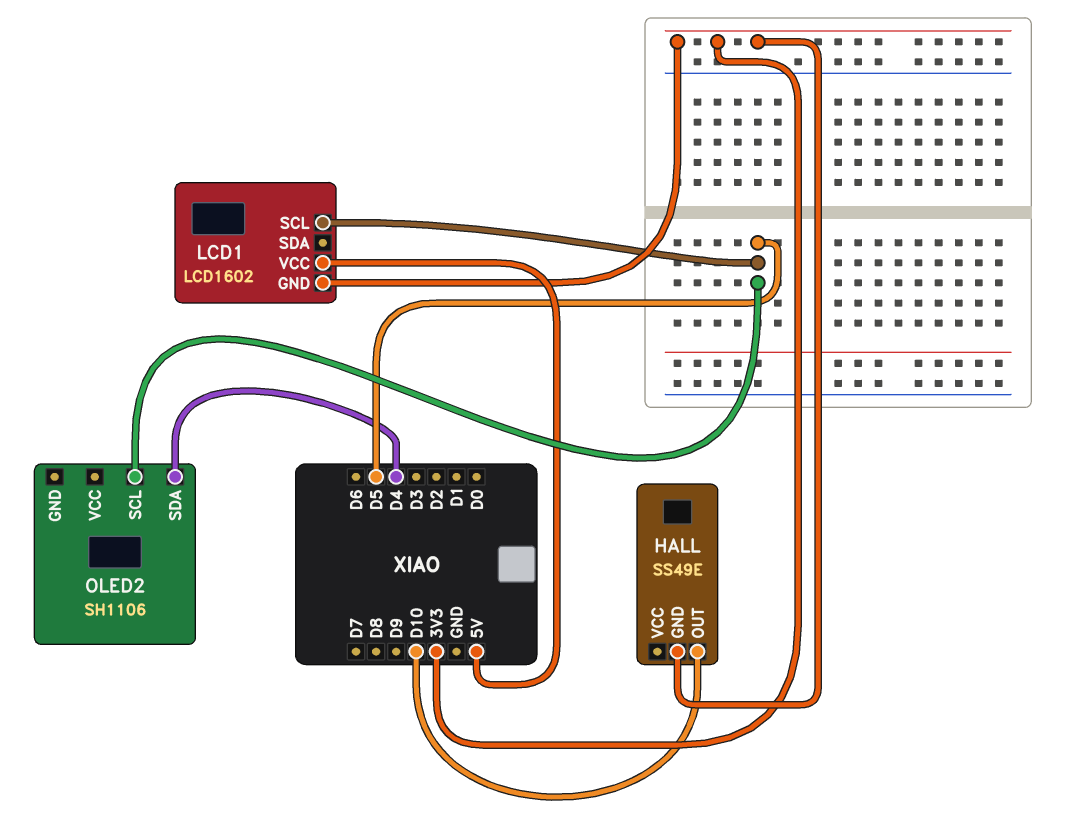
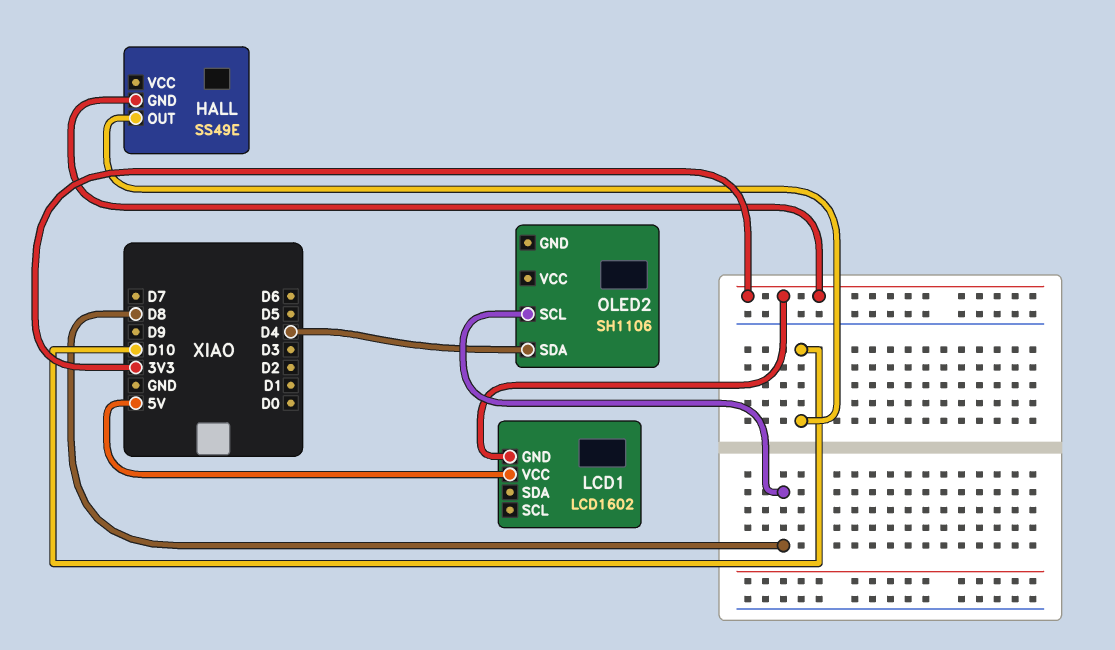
LCD1 pin SCL: D5 -> none
OLED2 pin SCL: D5 -> D8

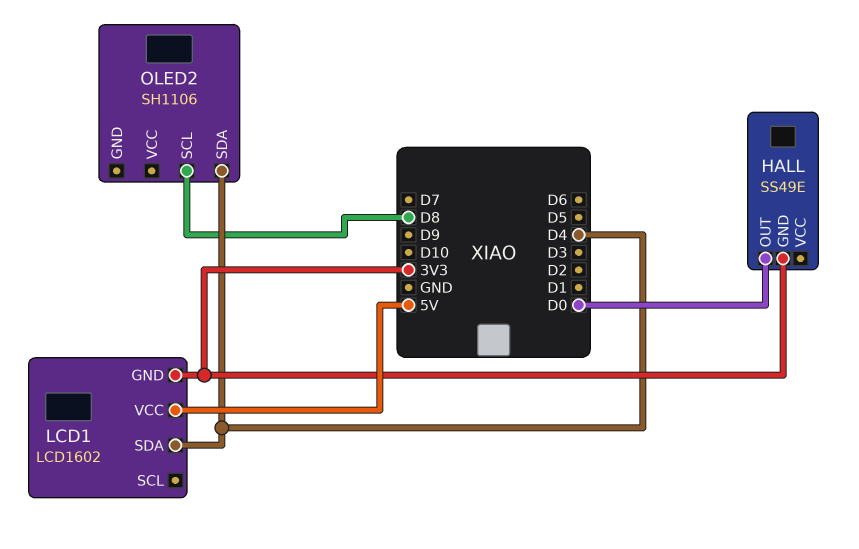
HALL pin OUT: D10 -> D0
LCD1 pin SDA: none -> D4

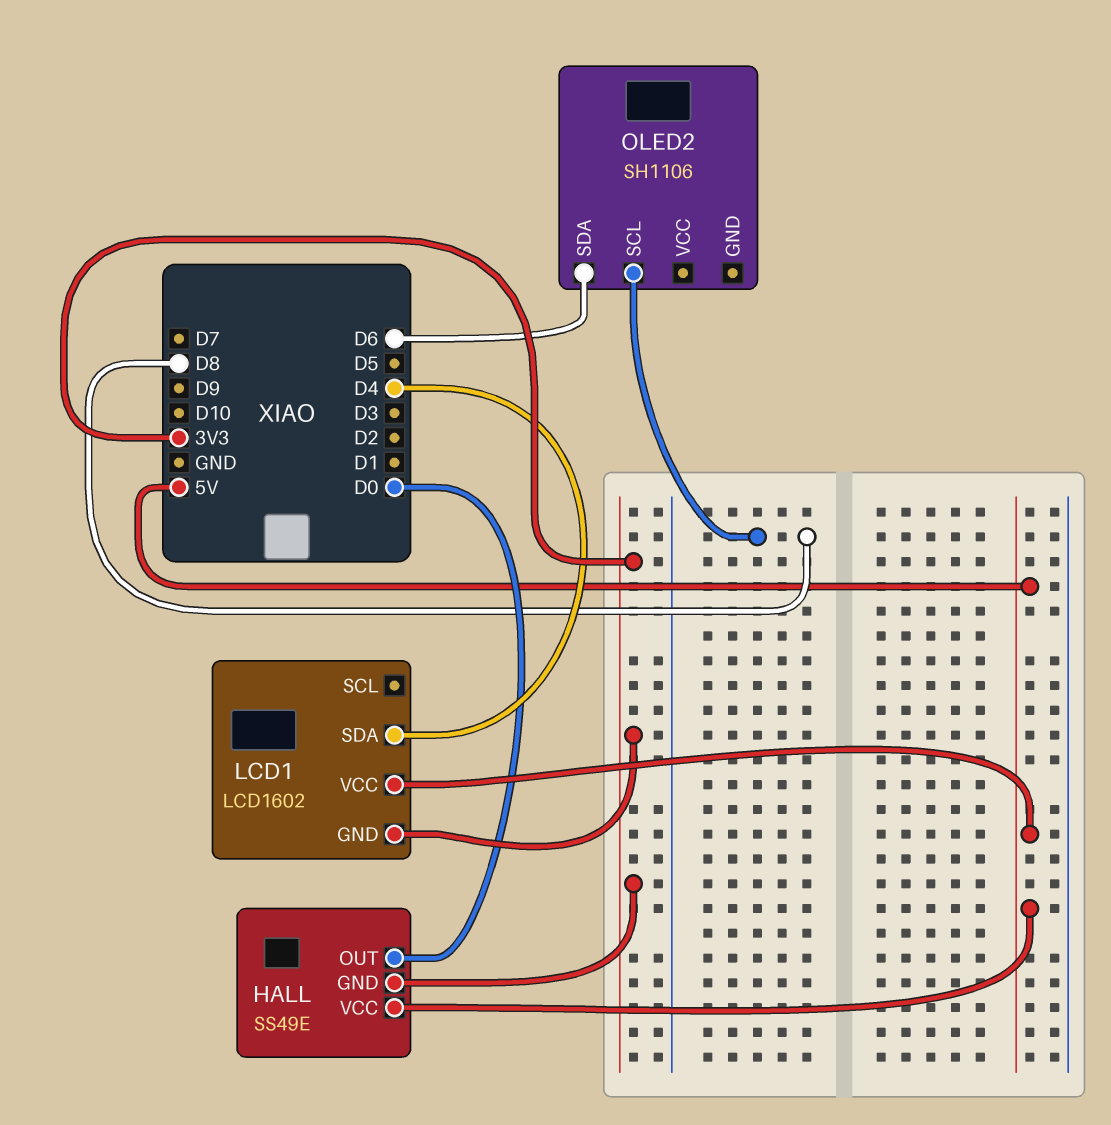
HALL pin VCC: none -> 5V
OLED2 pin SDA: D4 -> D6

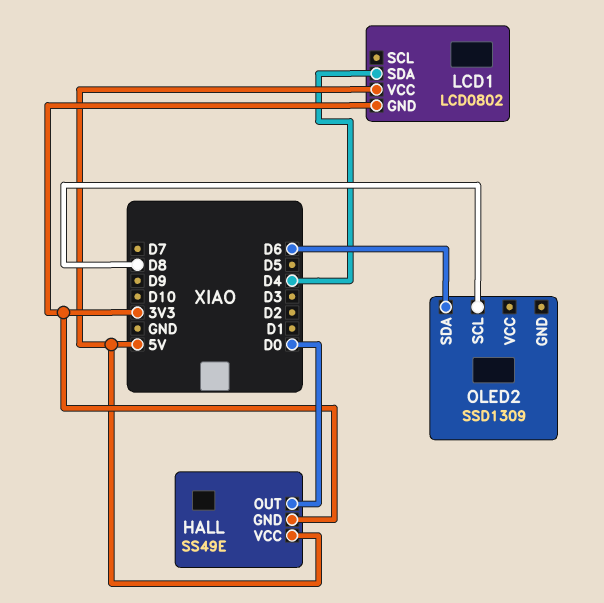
LCD1: LCD1602 -> LCD0802
OLED2: SH1106 -> SSD1309

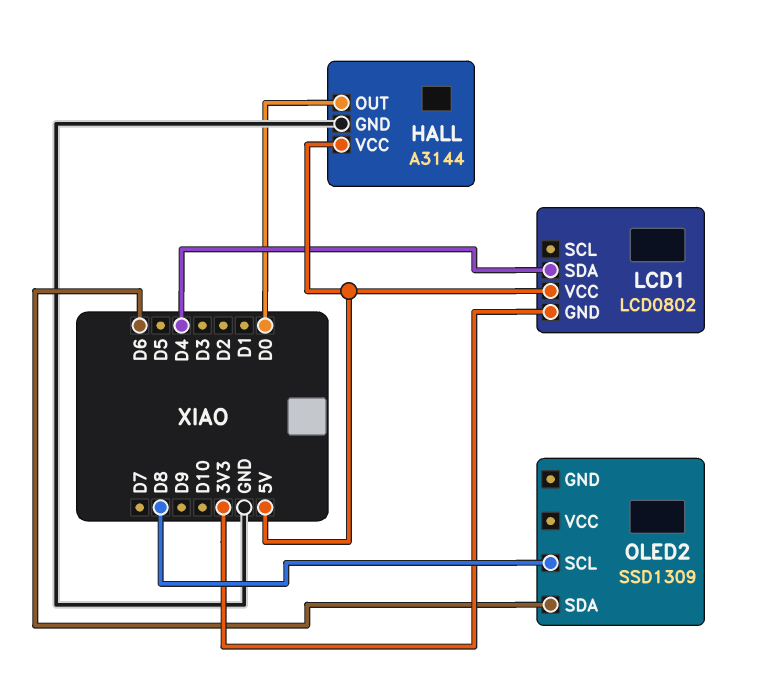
HALL: SS49E -> A3144
HALL pin GND: 3V3 -> GND

